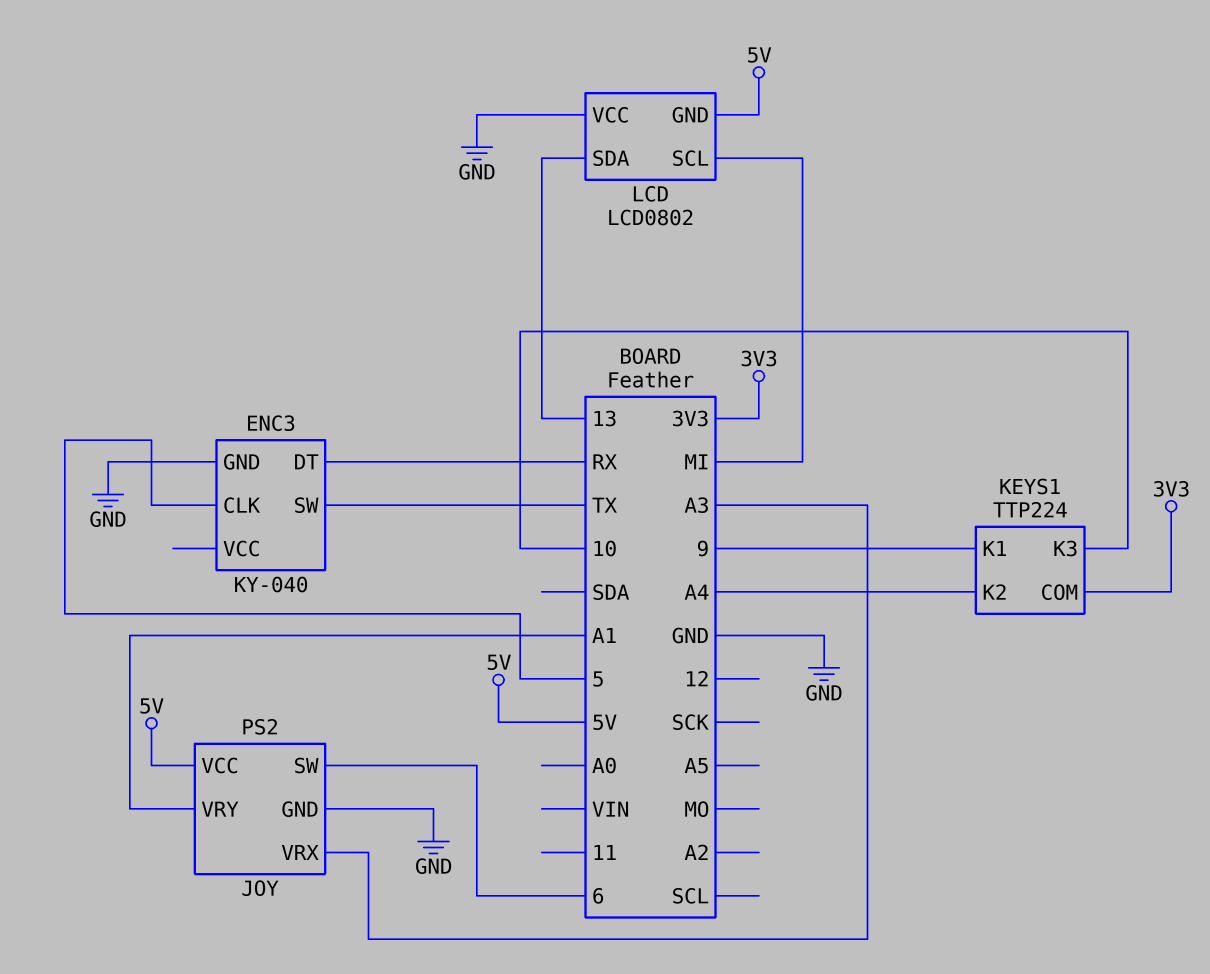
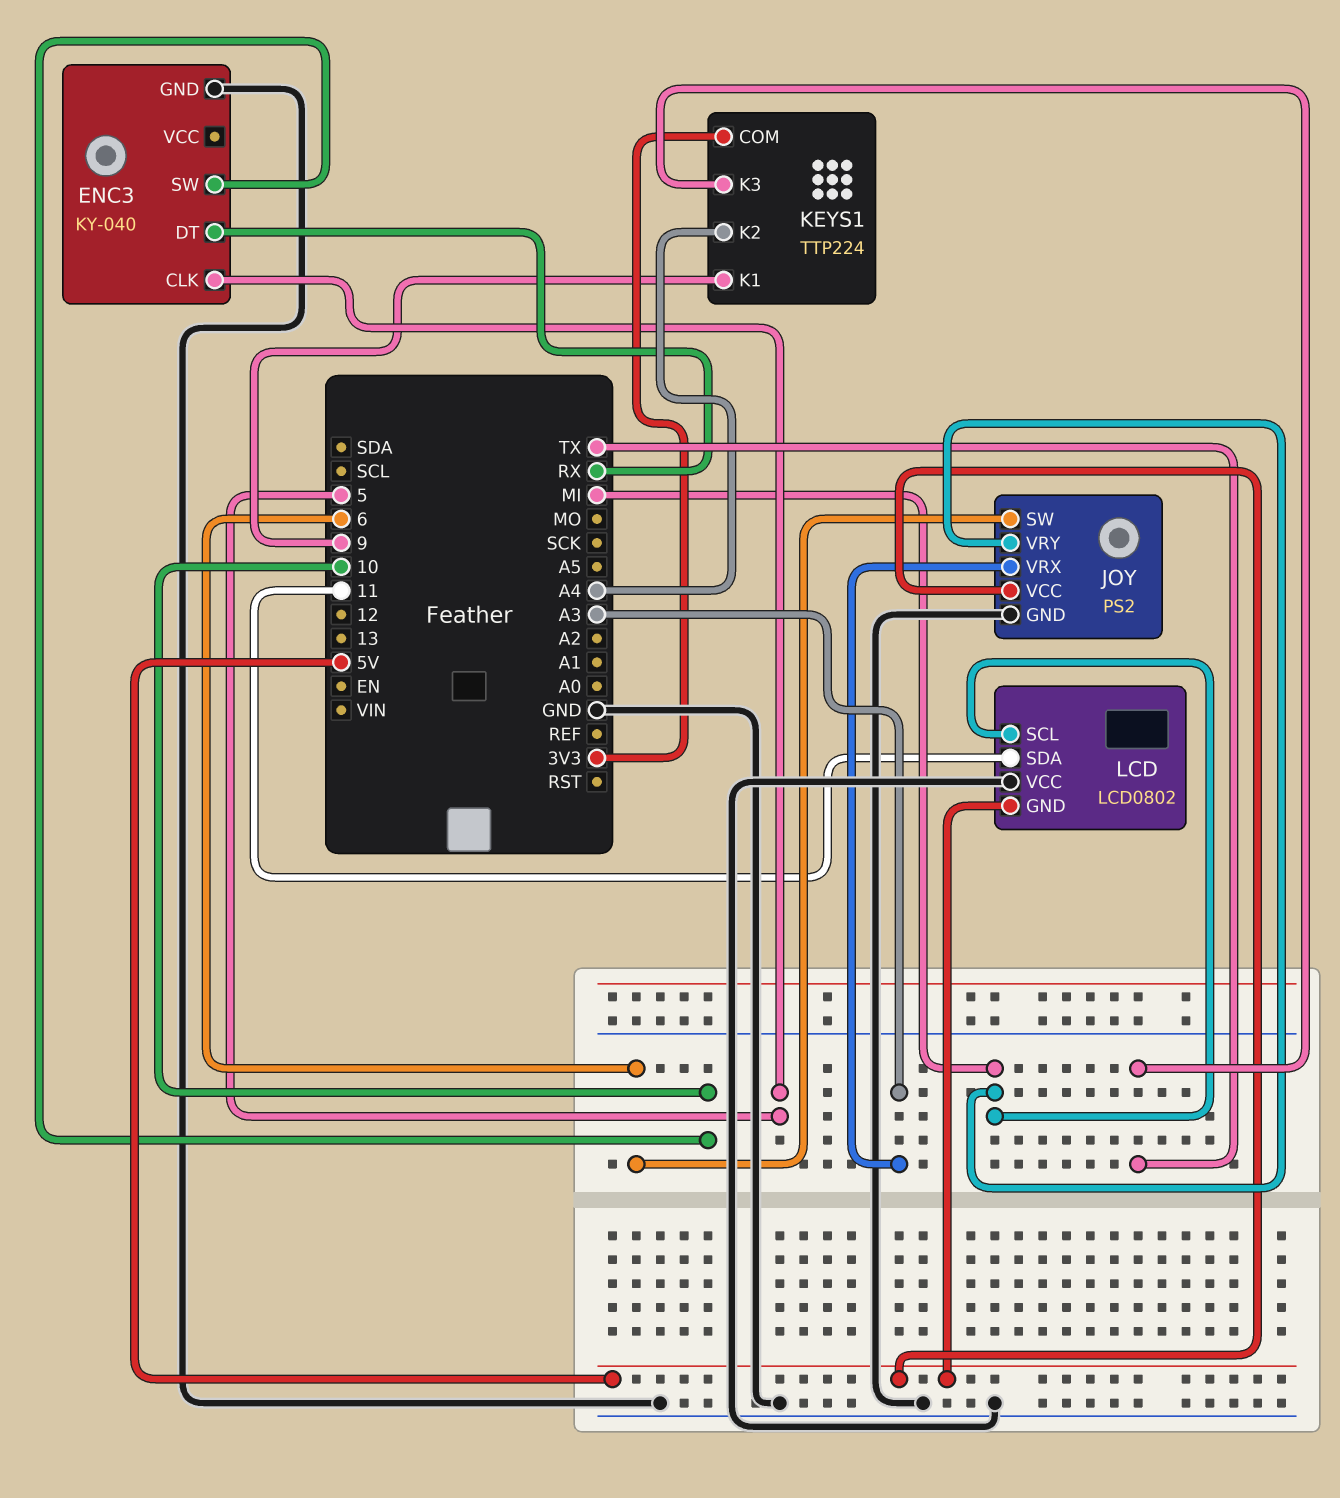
ENC3 pin SW: TX -> 10
JOY pin VRY: A1 -> MI
KEYS1 pin K3: 10 -> TX
LCD pin SDA: 13 -> 11

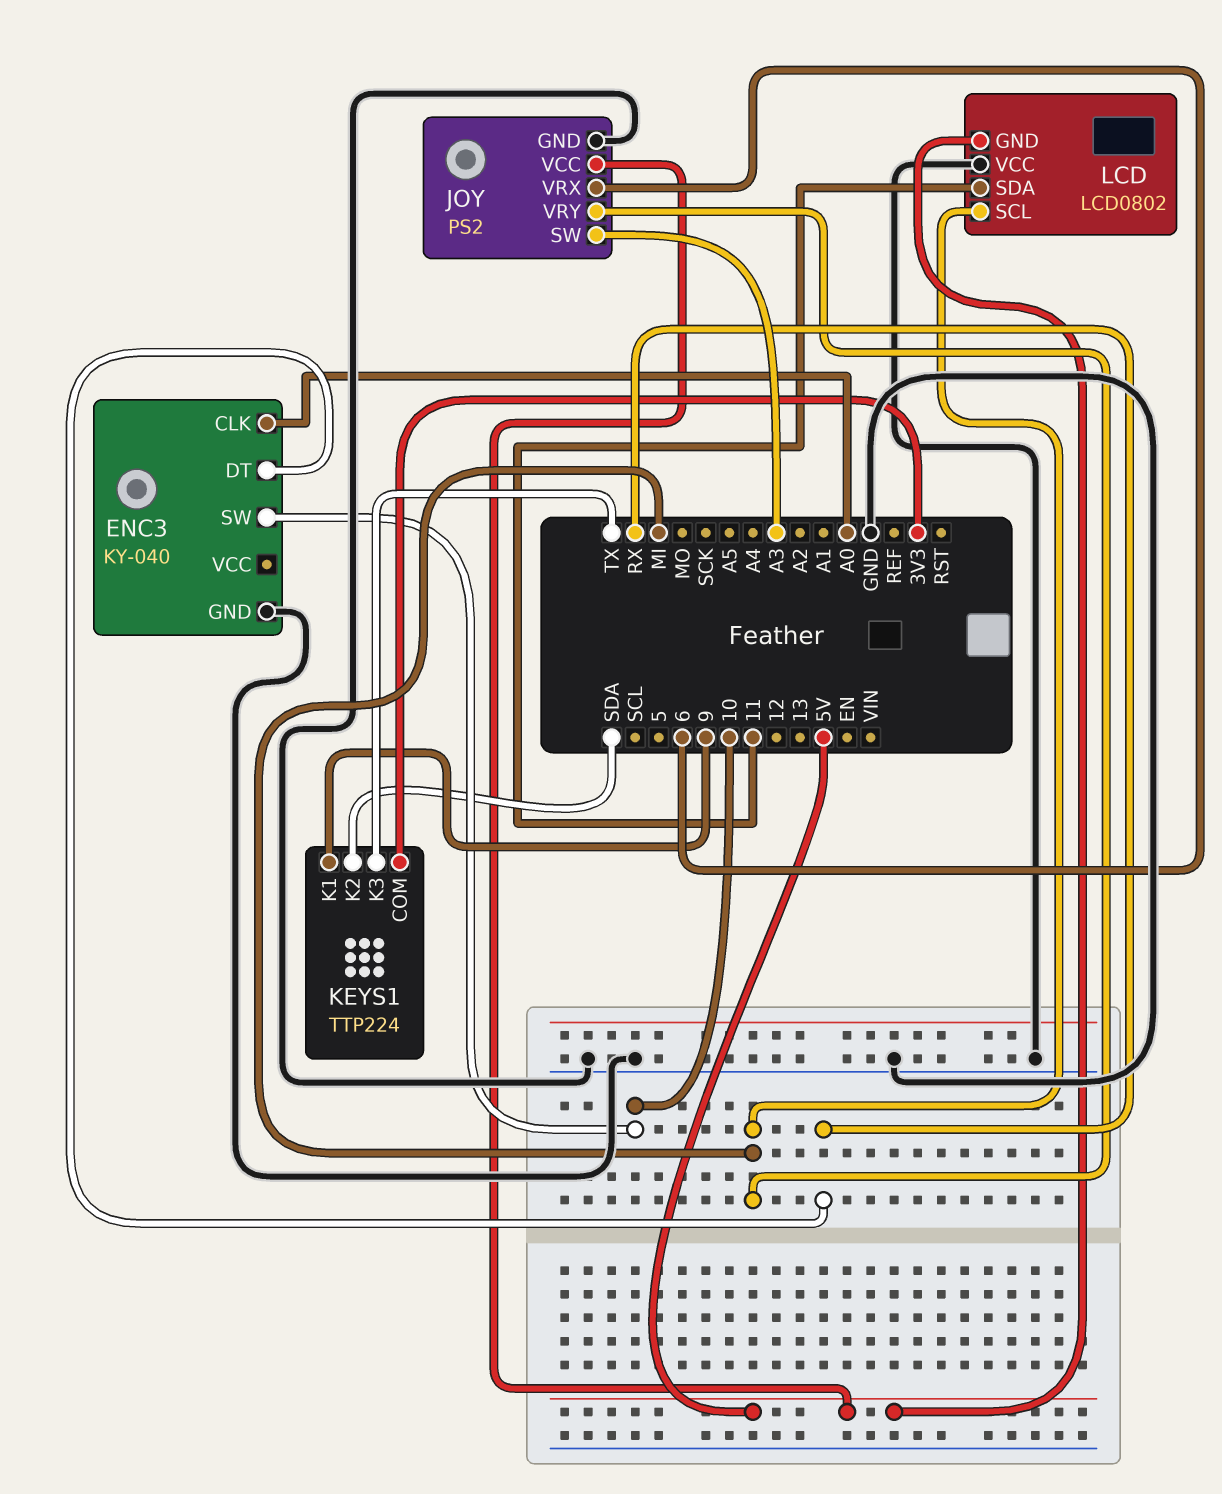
ENC3 pin CLK: 5 -> A0
JOY pin SW: 6 -> A3
JOY pin VRX: A3 -> 6
KEYS1 pin K2: A4 -> SDA

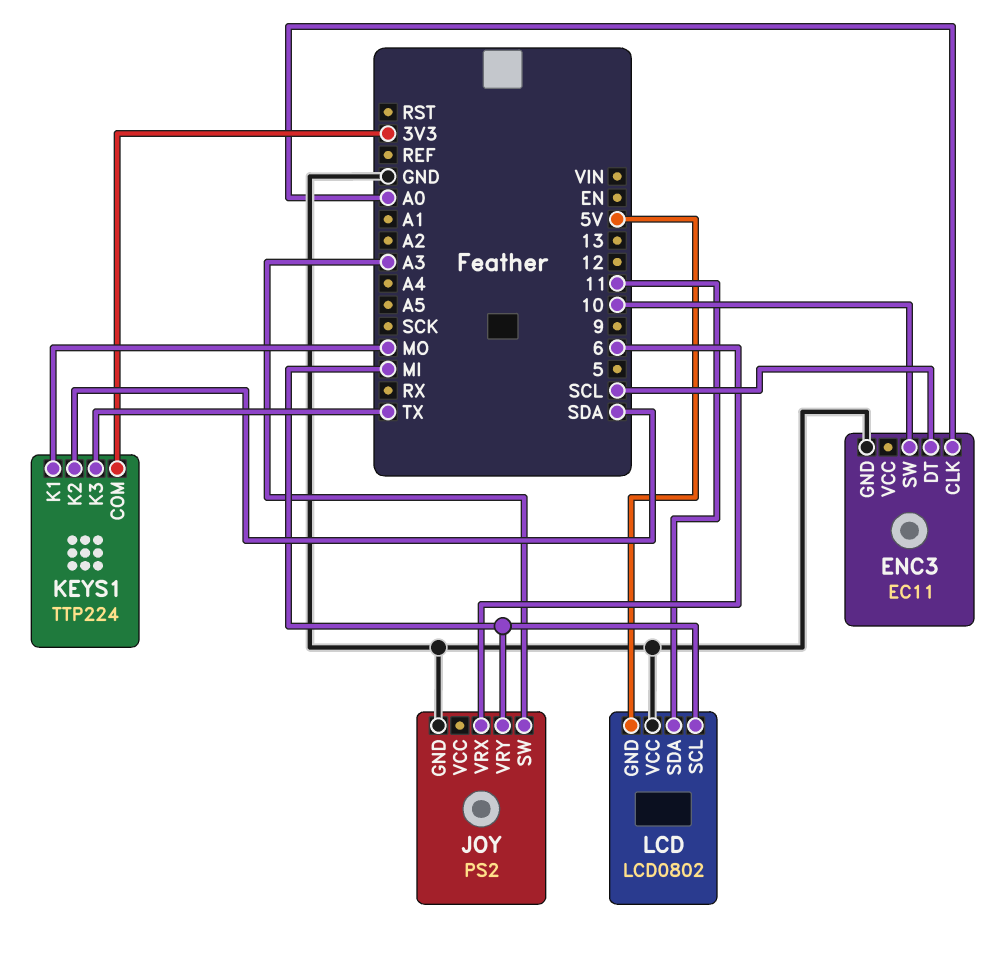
ENC3: KY-040 -> EC11
ENC3 pin DT: RX -> SCL
JOY pin VCC: 5V -> none
KEYS1 pin K1: 9 -> MO

